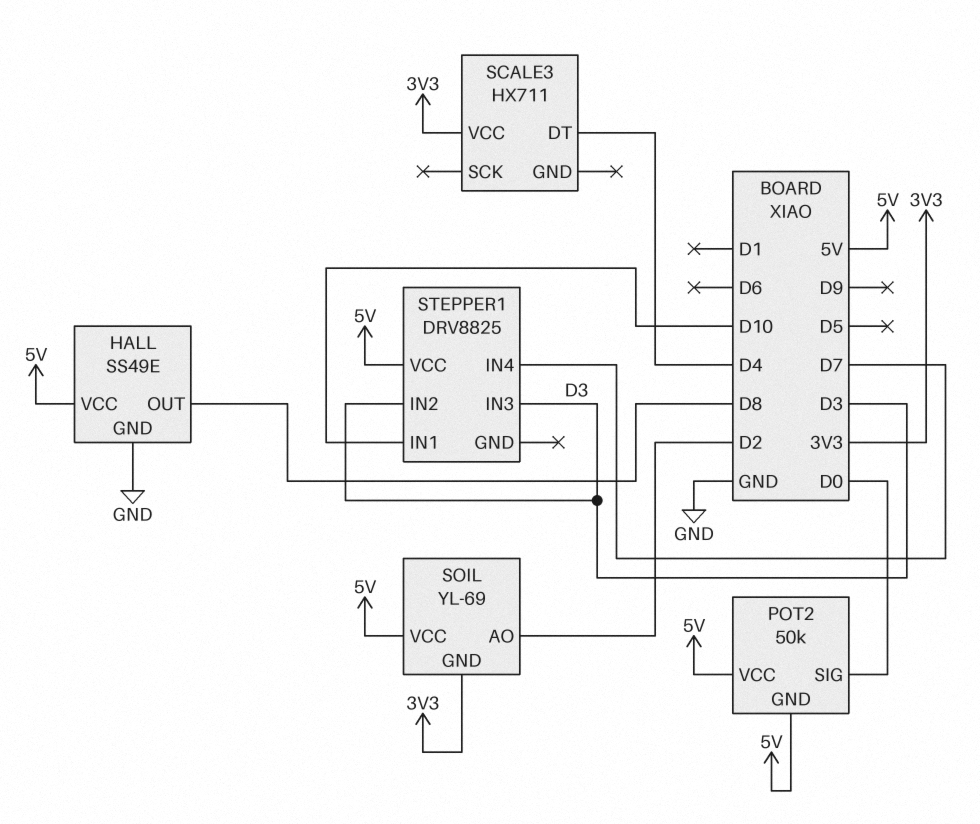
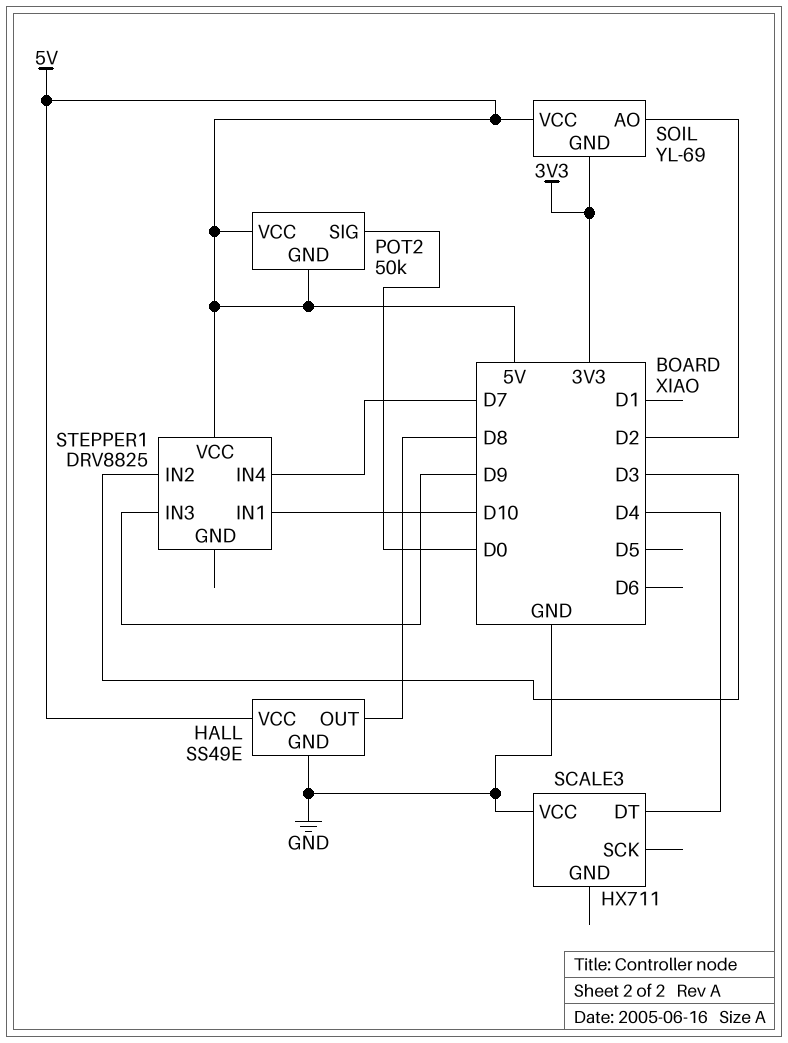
SCALE3 pin VCC: 3V3 -> GND
STEPPER1 pin IN3: D3 -> D9

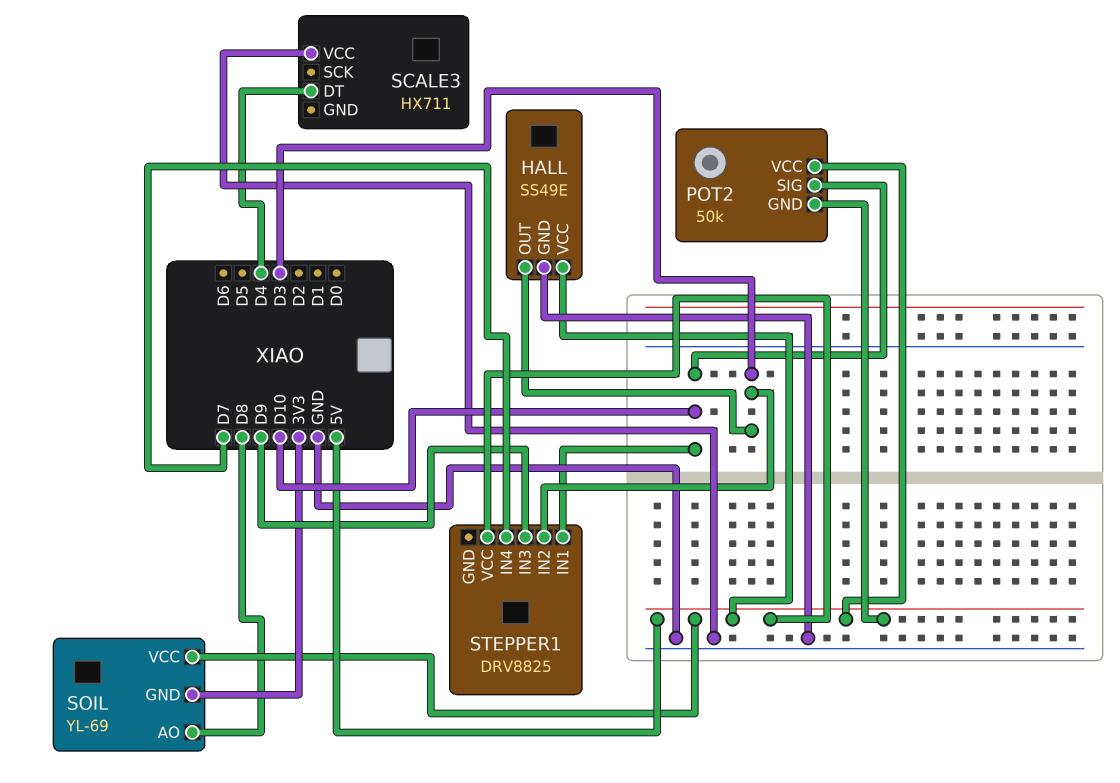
HALL pin OUT: D8 -> D3
POT2 pin SIG: D0 -> D10
SOIL pin AO: D2 -> D8

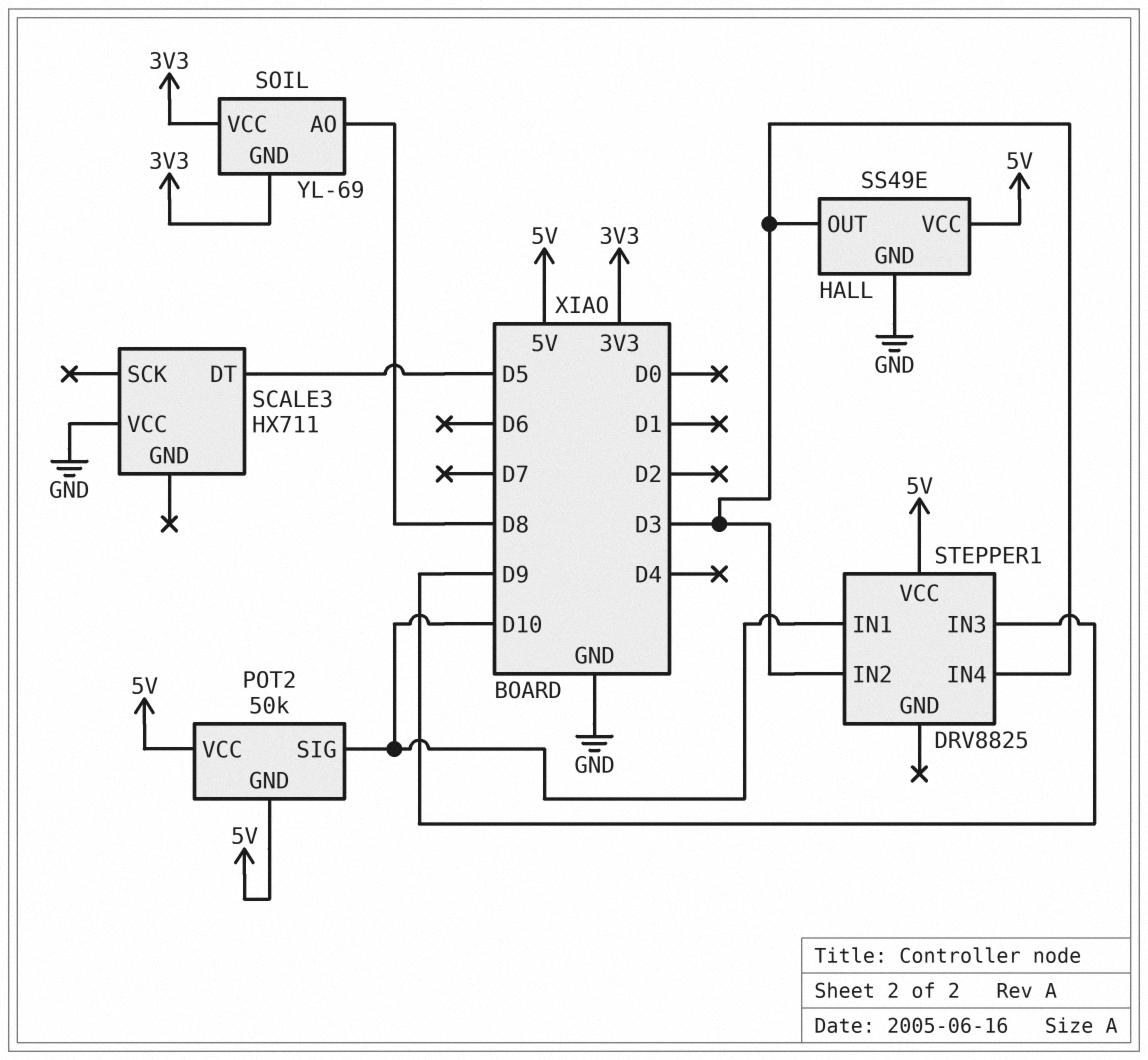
SCALE3 pin DT: D4 -> D5
SOIL pin VCC: 5V -> 3V3
STEPPER1 pin IN4: D7 -> D3

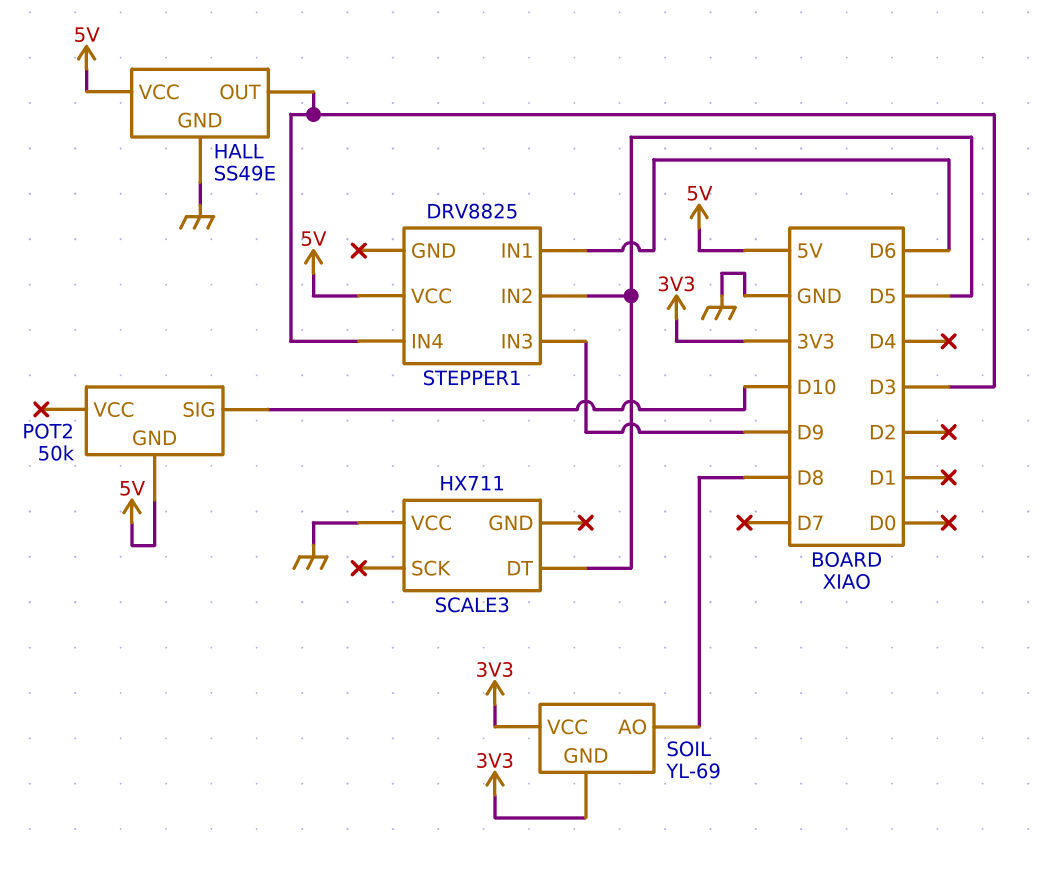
POT2 pin VCC: 5V -> none
STEPPER1 pin IN1: D10 -> D6
STEPPER1 pin IN2: D3 -> D5

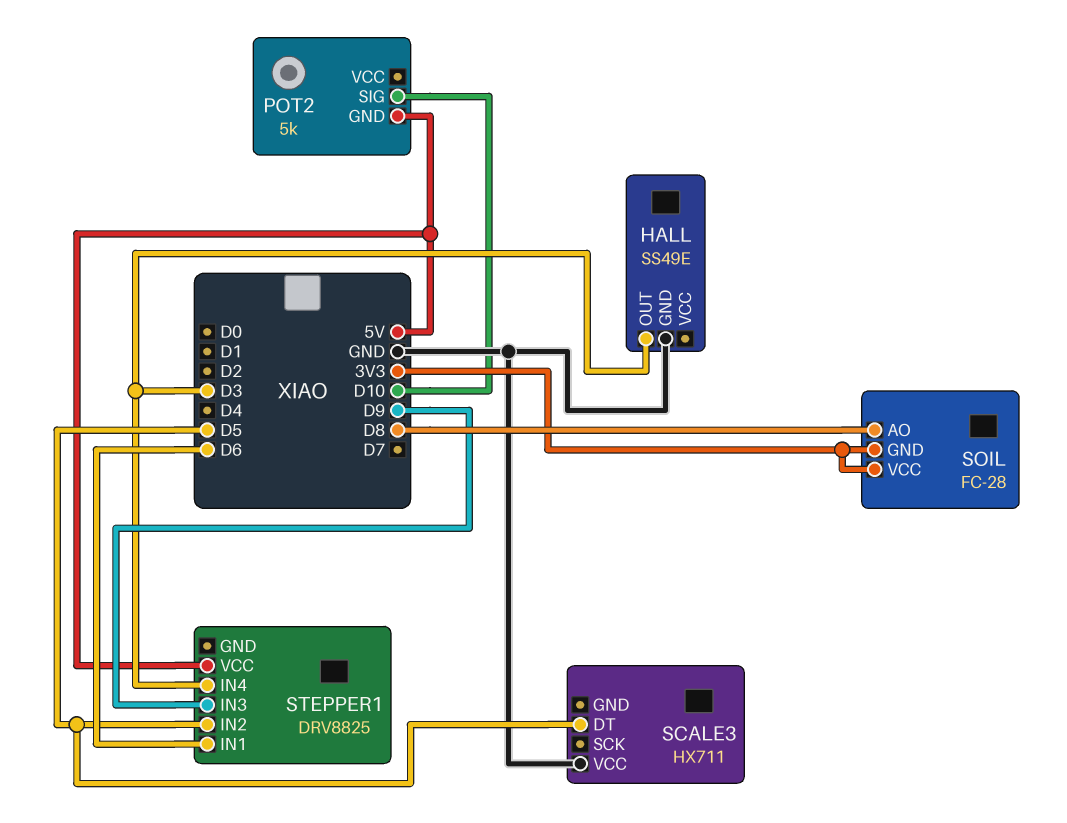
HALL pin VCC: 5V -> none
POT2: 50k -> 5k
SOIL: YL-69 -> FC-28

